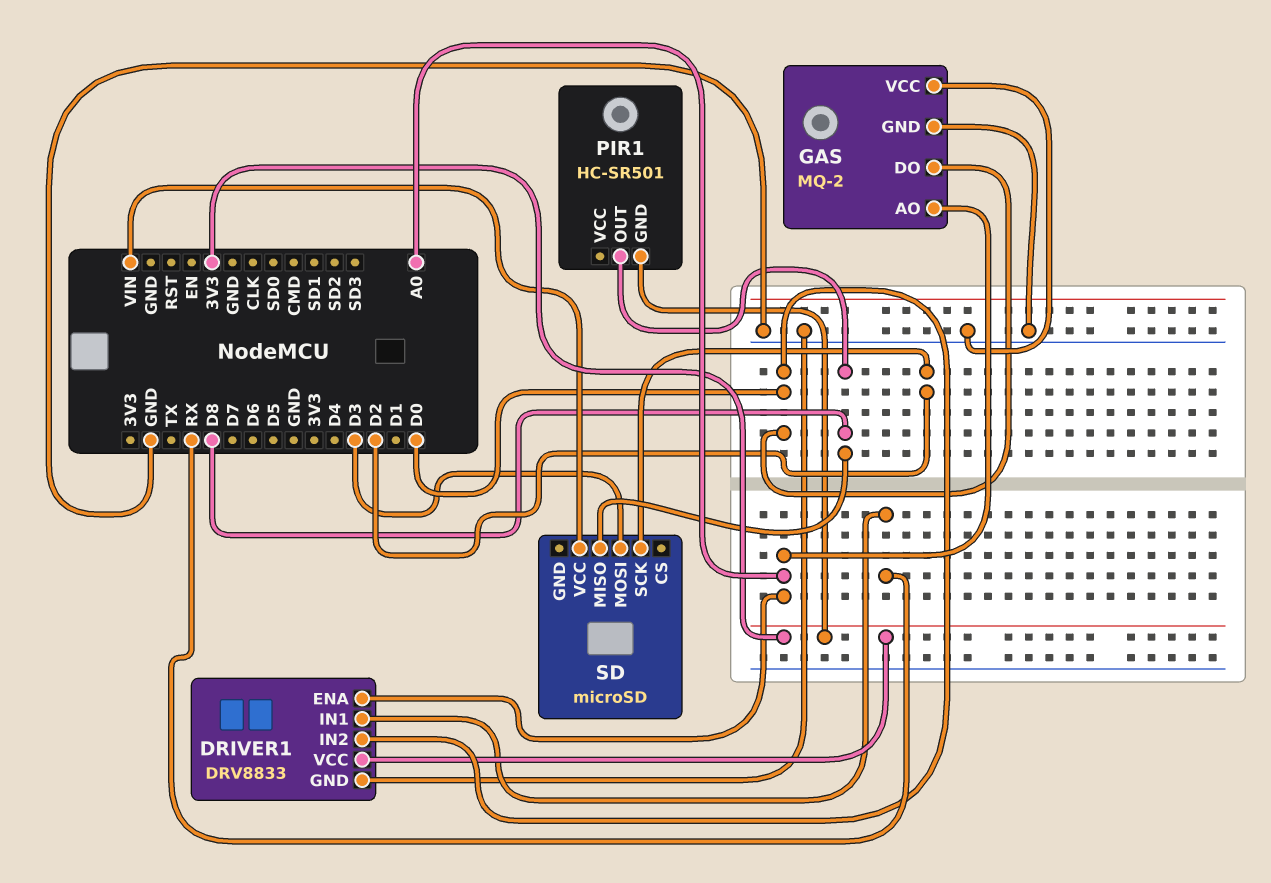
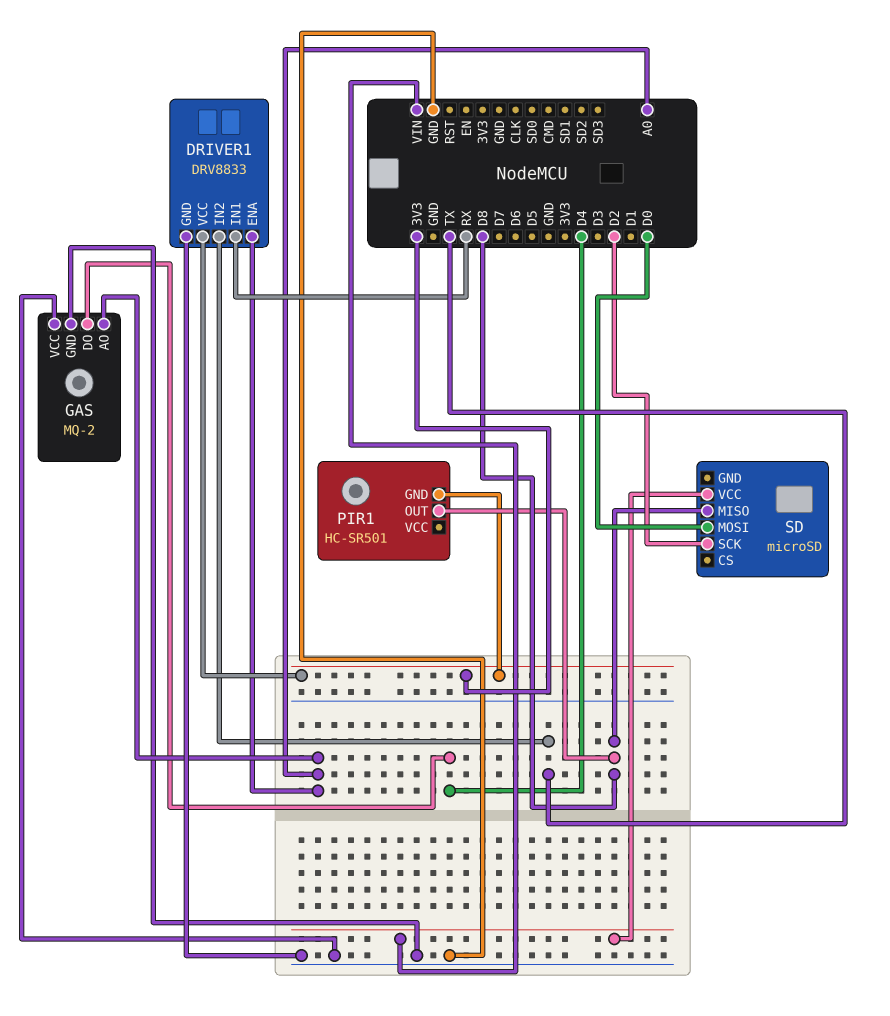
DRIVER1 pin IN2: D0 -> TX
GAS pin DO: D0 -> D4
SD pin MOSI: D3 -> D0

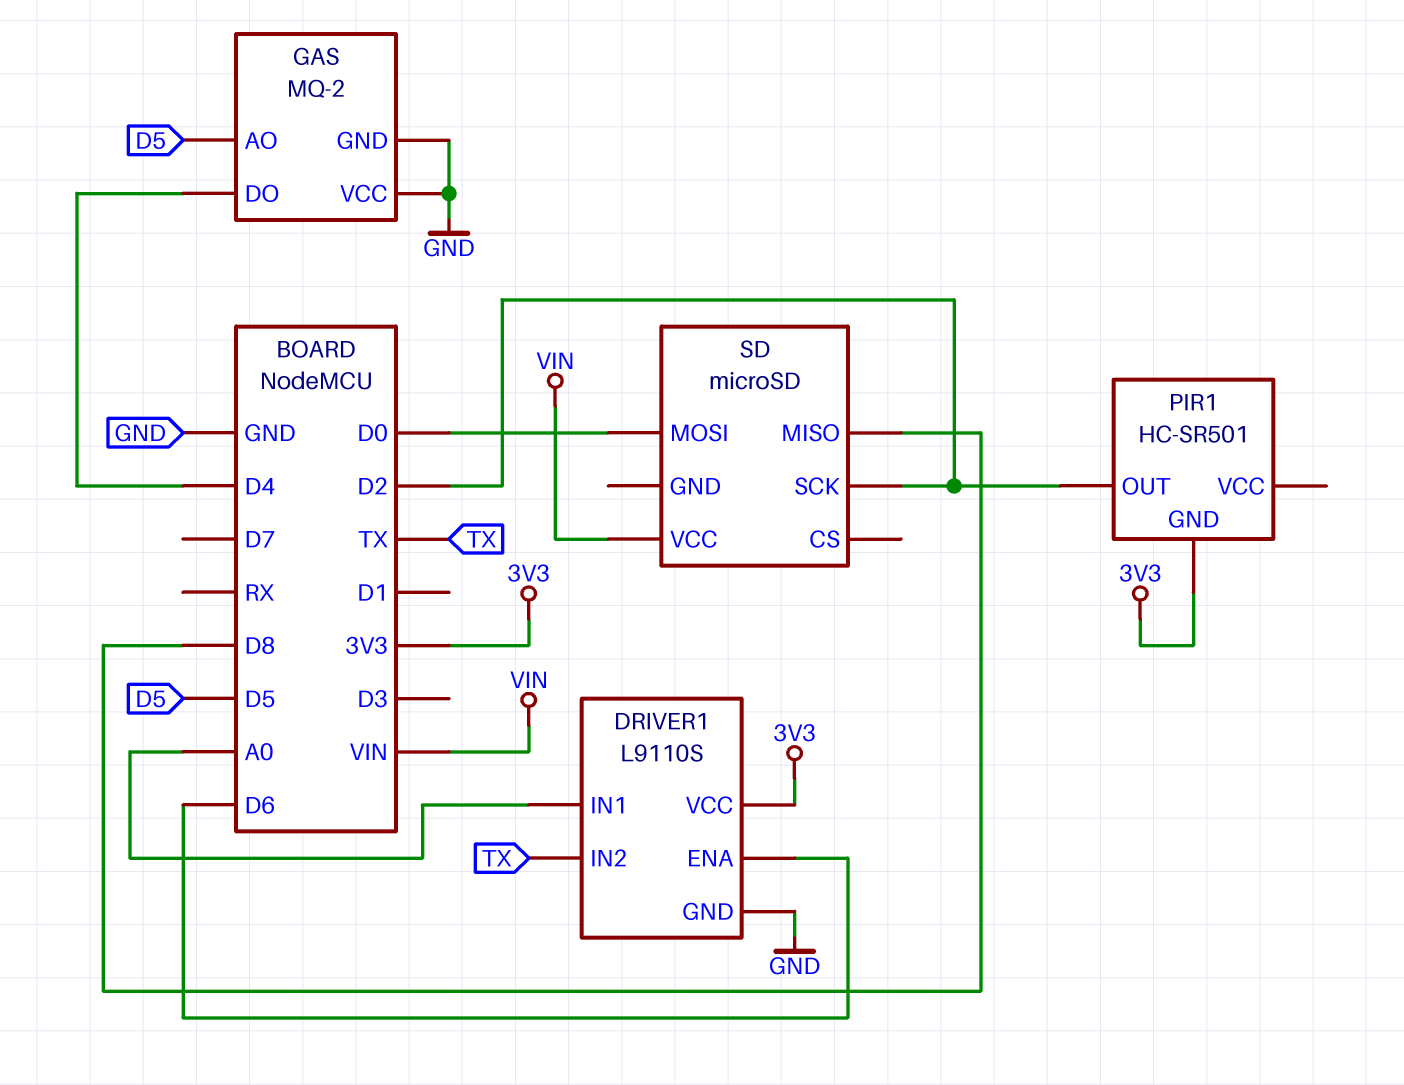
DRIVER1: DRV8833 -> L9110S
DRIVER1 pin ENA: A0 -> D6
DRIVER1 pin IN1: RX -> A0
GAS pin AO: A0 -> D5
PIR1 pin OUT: D8 -> D2

